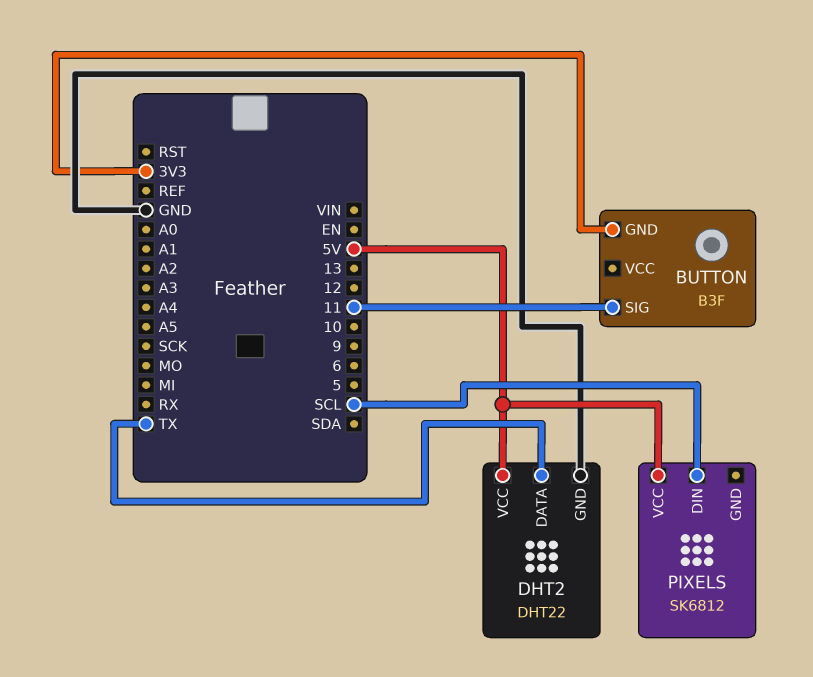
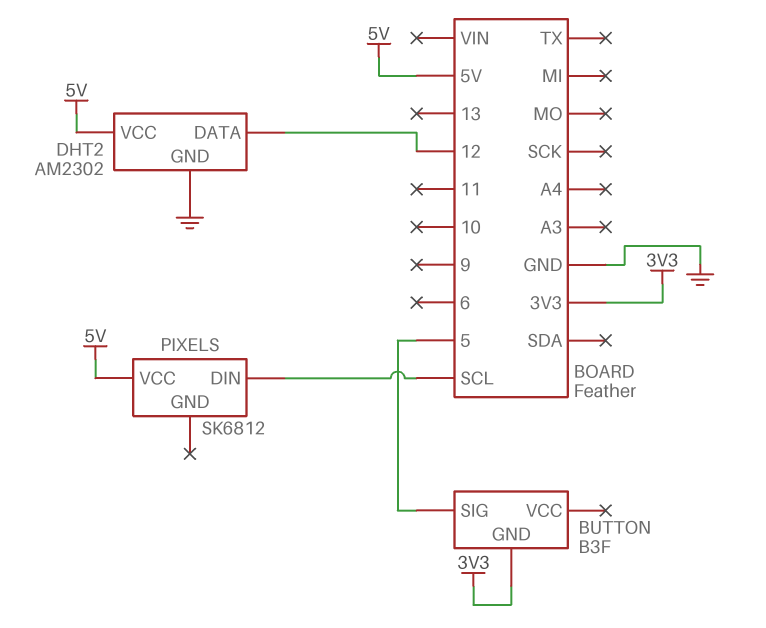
BUTTON pin SIG: 11 -> 5
DHT2: DHT22 -> AM2302
DHT2 pin DATA: TX -> 12

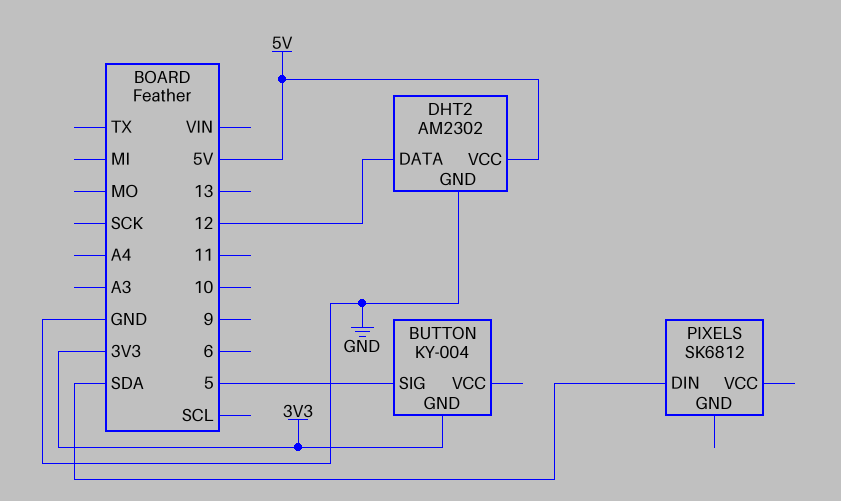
BUTTON: B3F -> KY-004
PIXELS pin DIN: SCL -> SDA
PIXELS pin VCC: 5V -> none

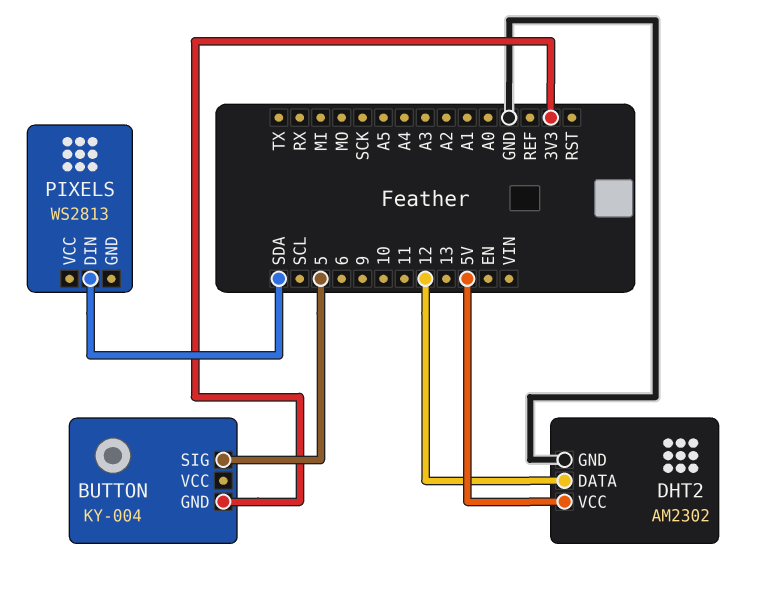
PIXELS: SK6812 -> WS2813

